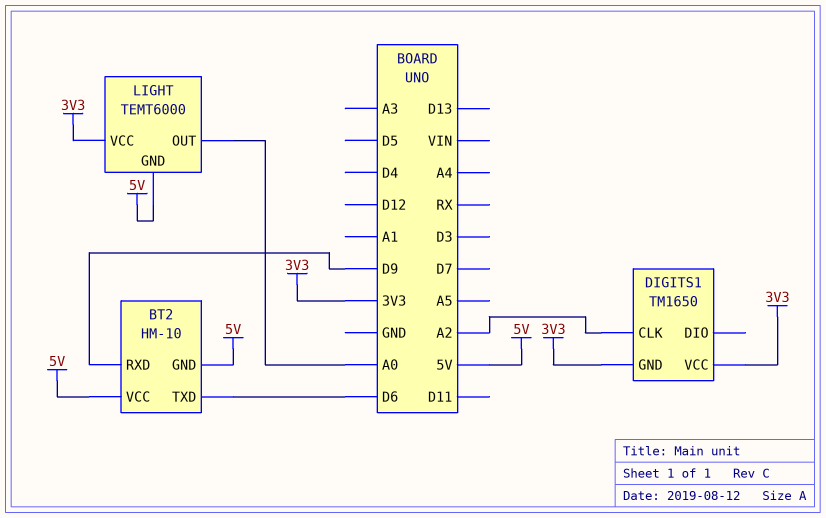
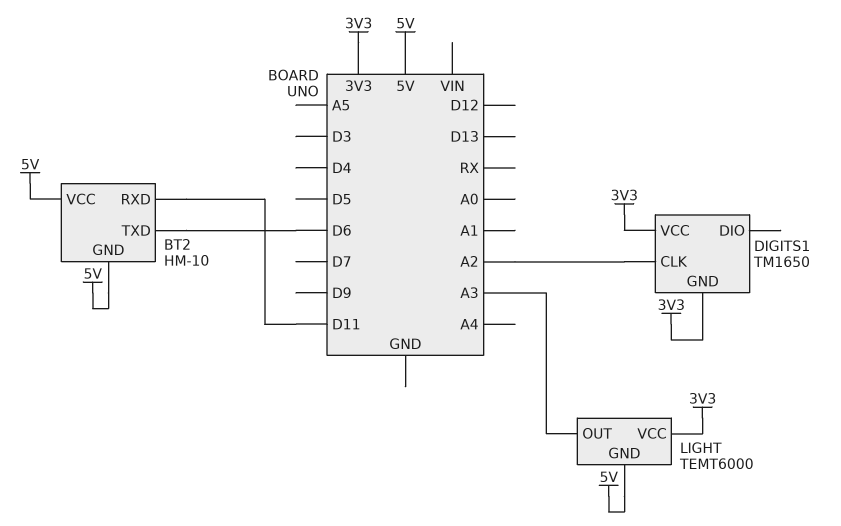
BT2 pin RXD: D9 -> D11
LIGHT pin OUT: A0 -> A3

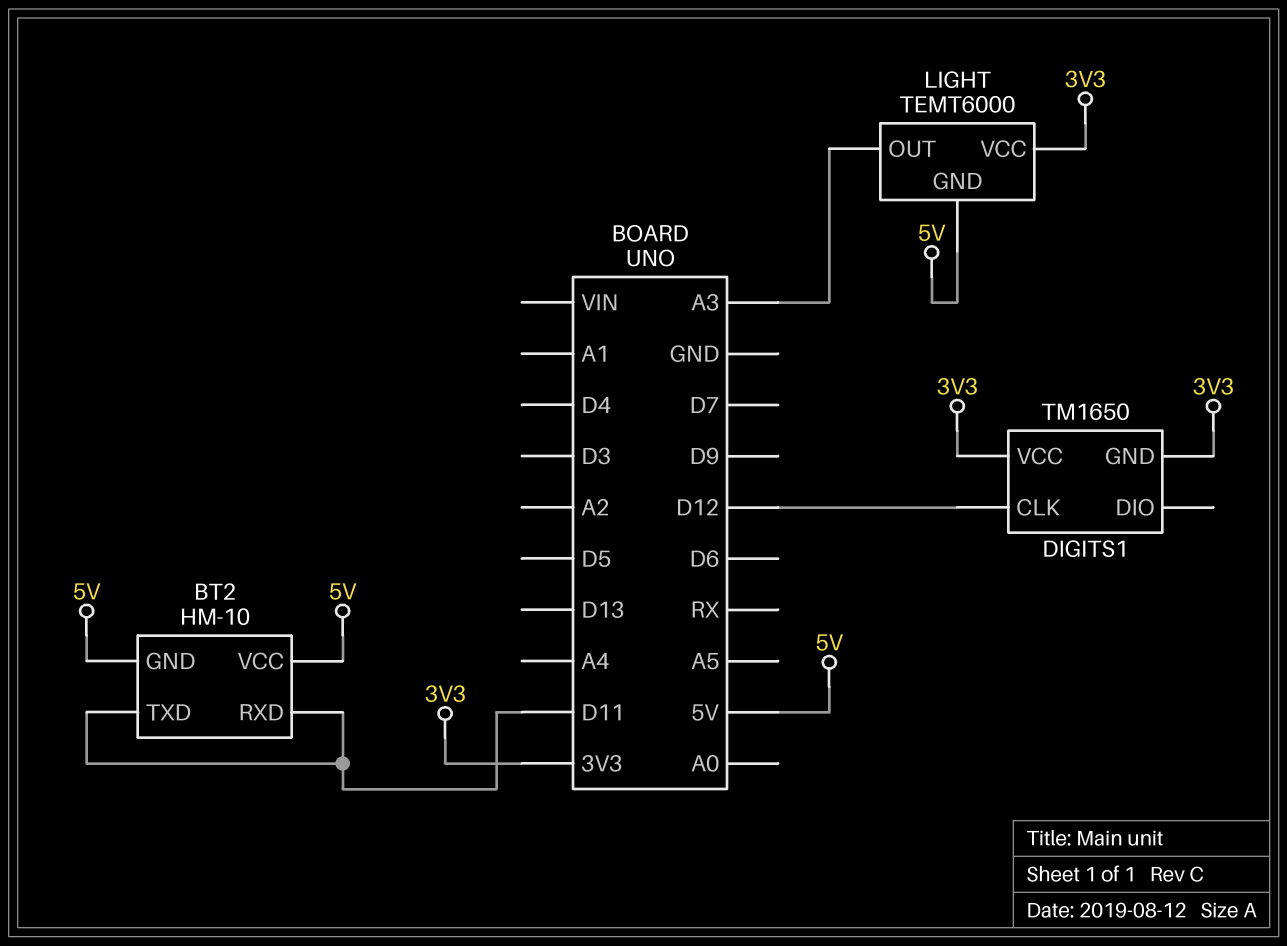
BT2 pin TXD: D6 -> D11
DIGITS1 pin CLK: A2 -> D12

